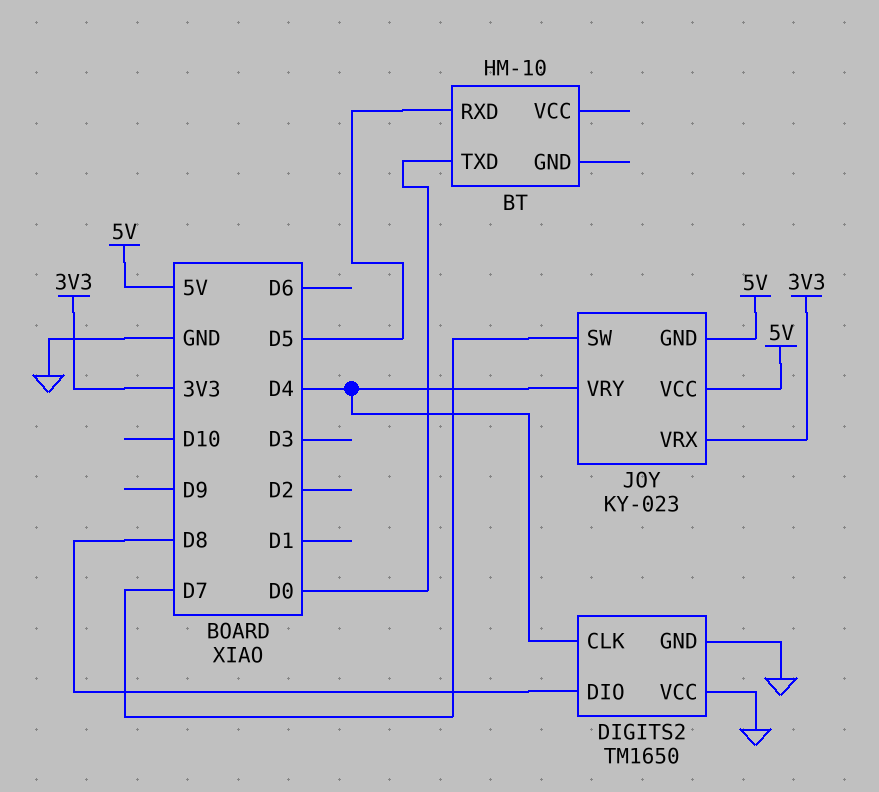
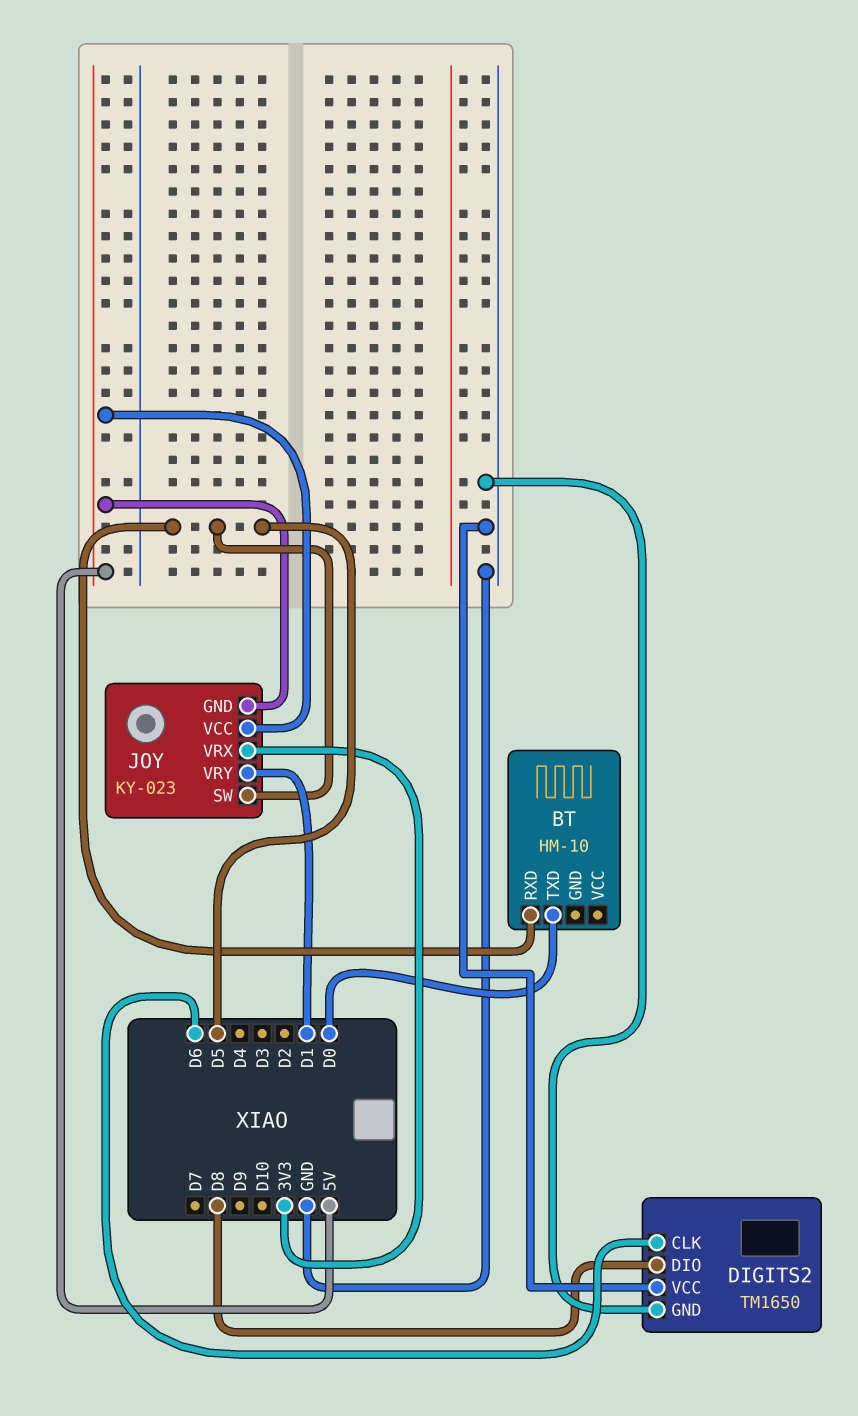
DIGITS2 pin CLK: D4 -> D6
JOY pin SW: D7 -> D5
JOY pin VRY: D4 -> D1

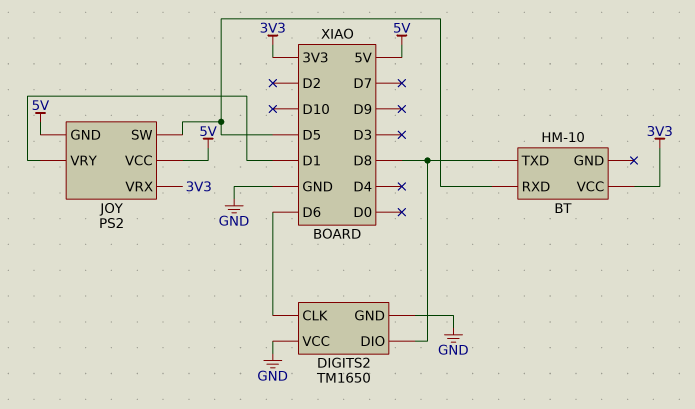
BT pin TXD: D0 -> D8
BT pin VCC: none -> 3V3
JOY: KY-023 -> PS2

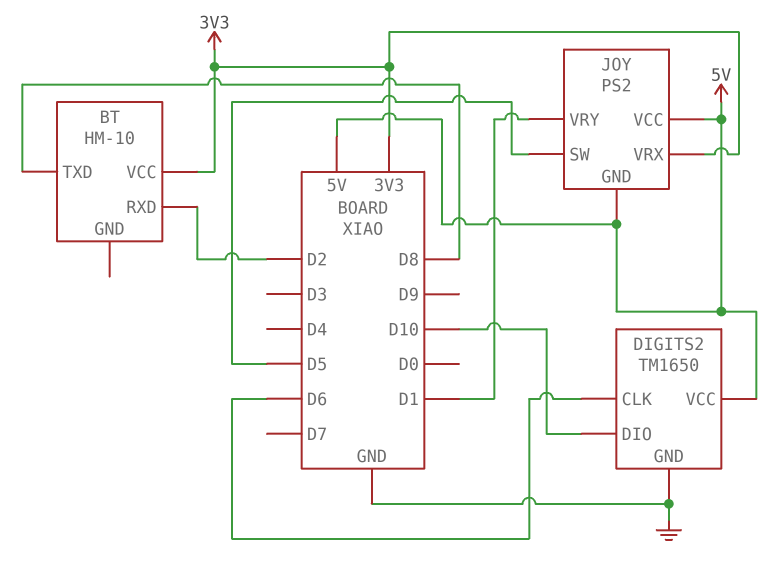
BT pin RXD: D5 -> D2
DIGITS2 pin DIO: D8 -> D10
DIGITS2 pin VCC: GND -> 5V

